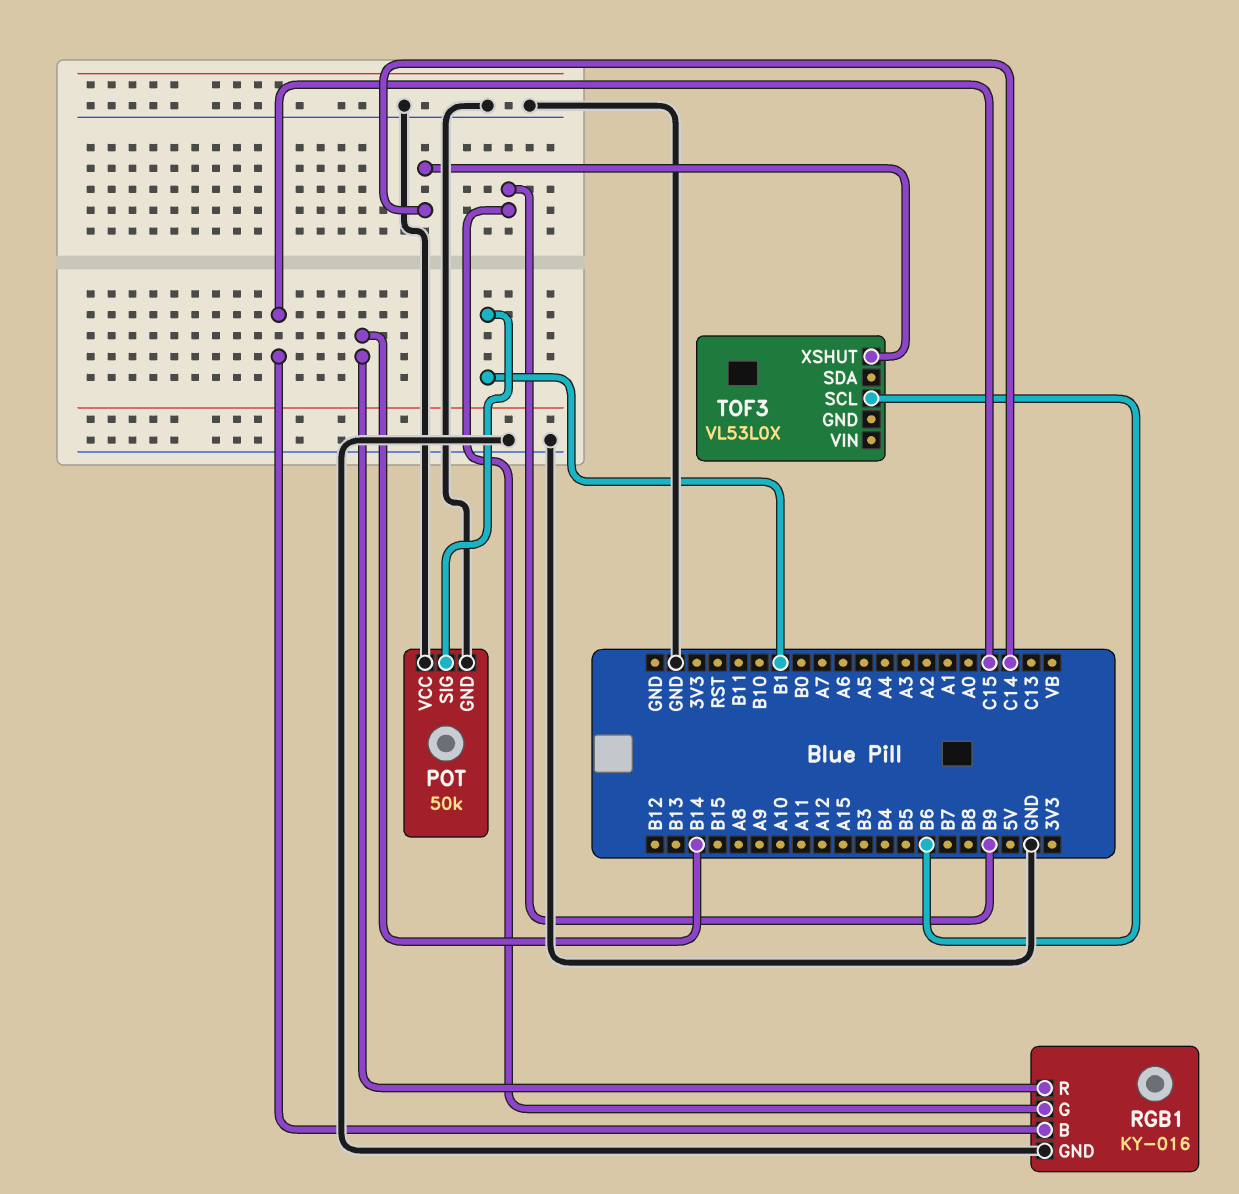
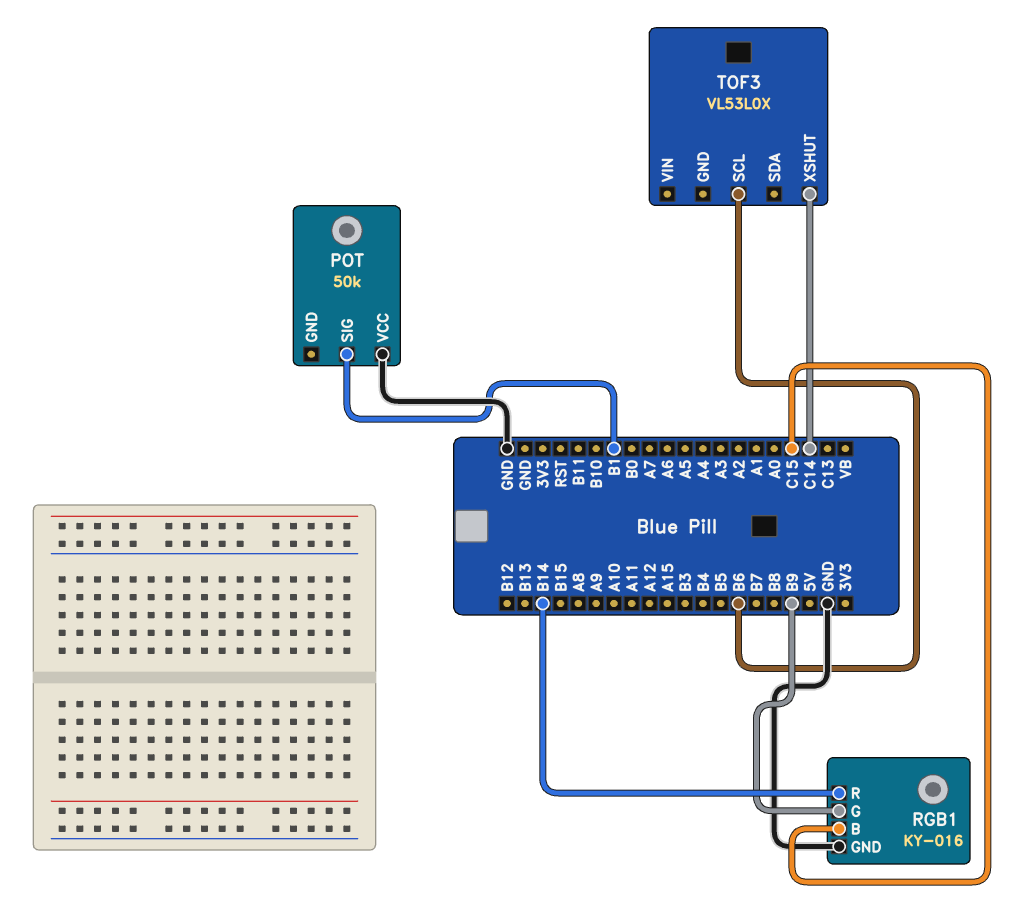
POT pin GND: GND -> none

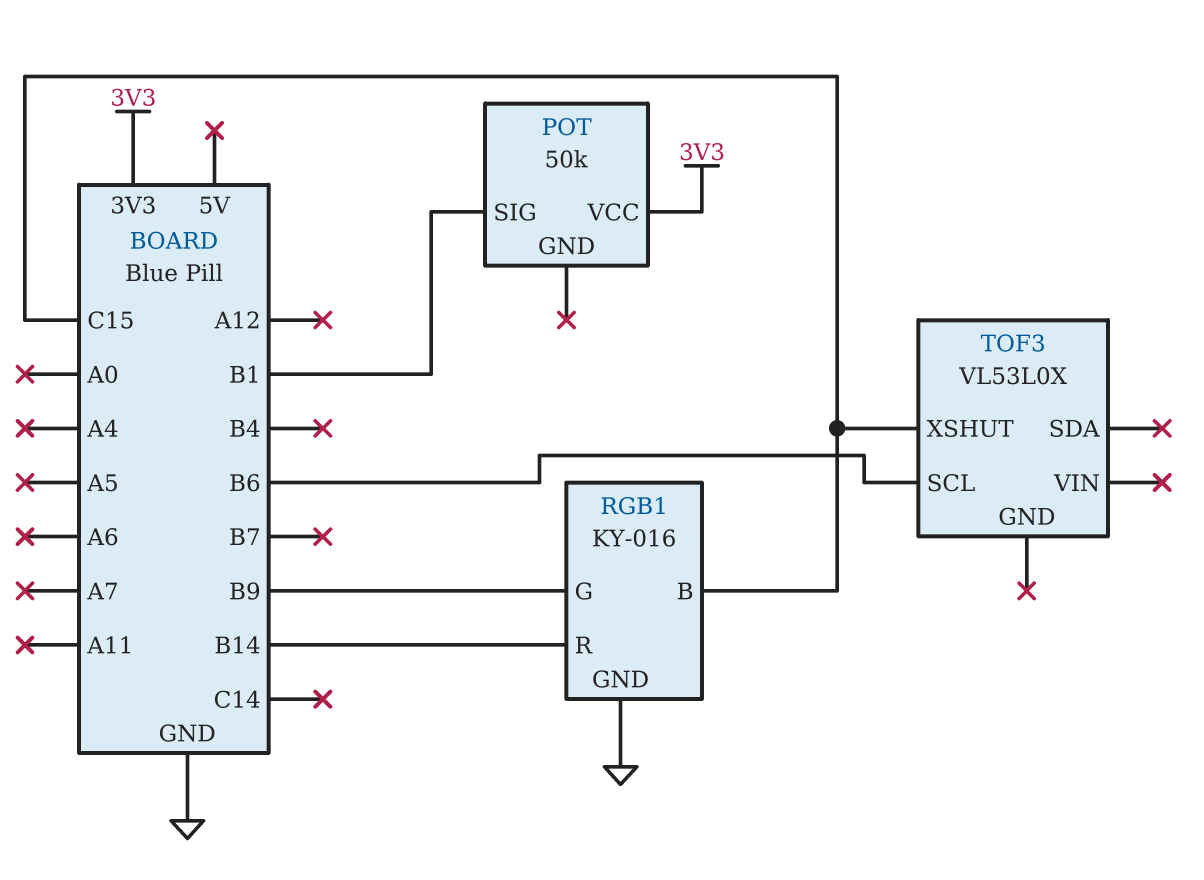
POT pin VCC: GND -> 3V3
TOF3 pin XSHUT: C14 -> C15

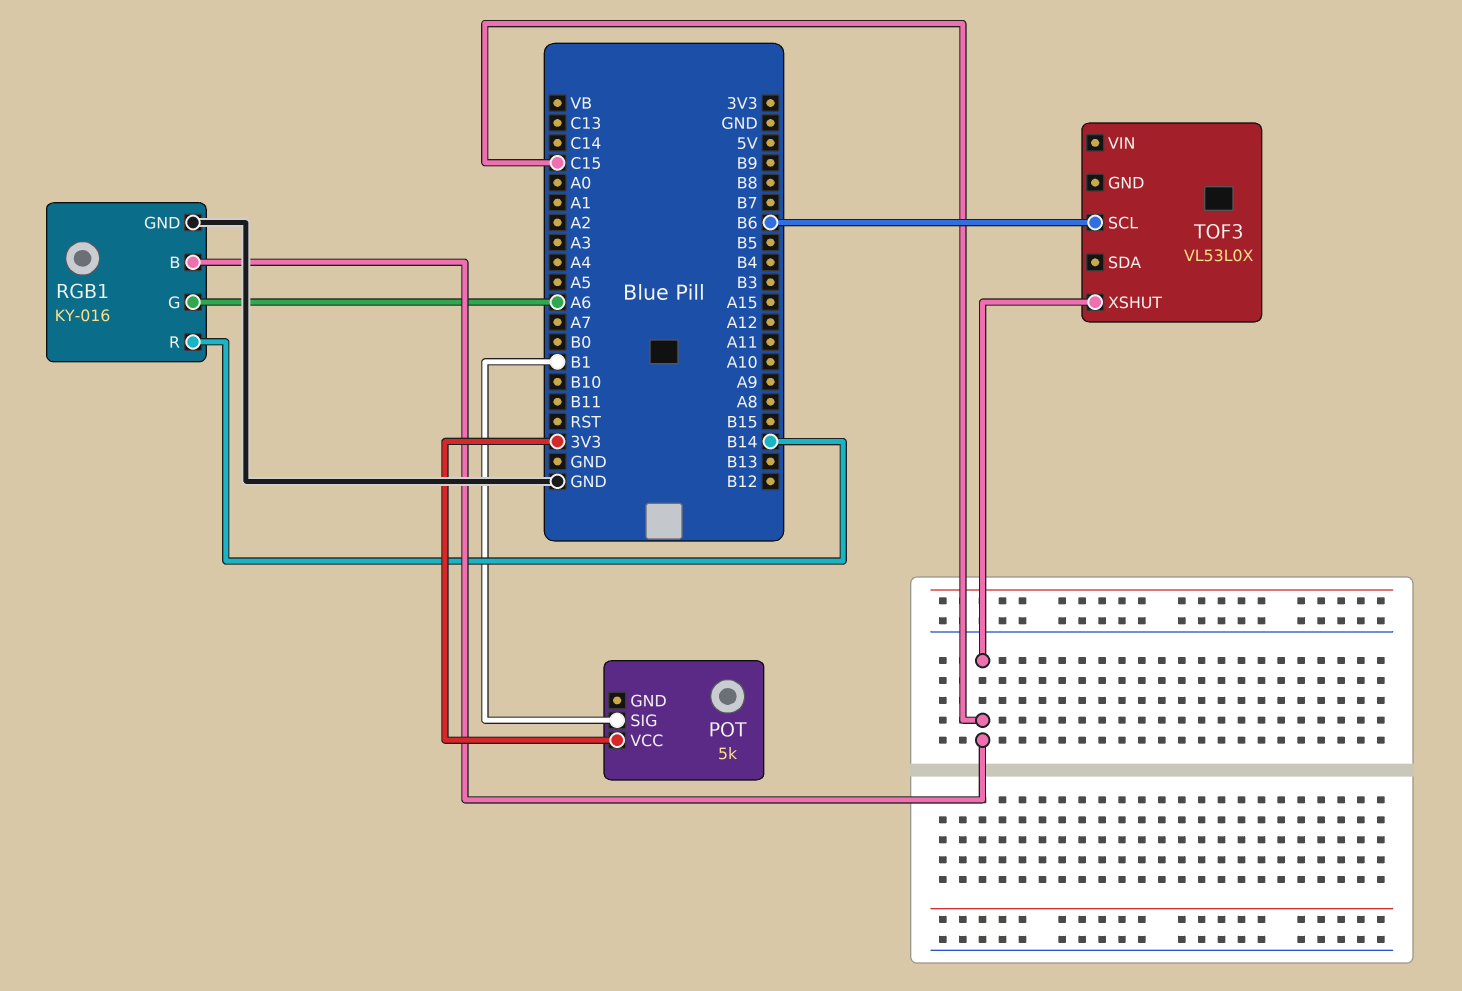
POT: 50k -> 5k
RGB1 pin G: B9 -> A6

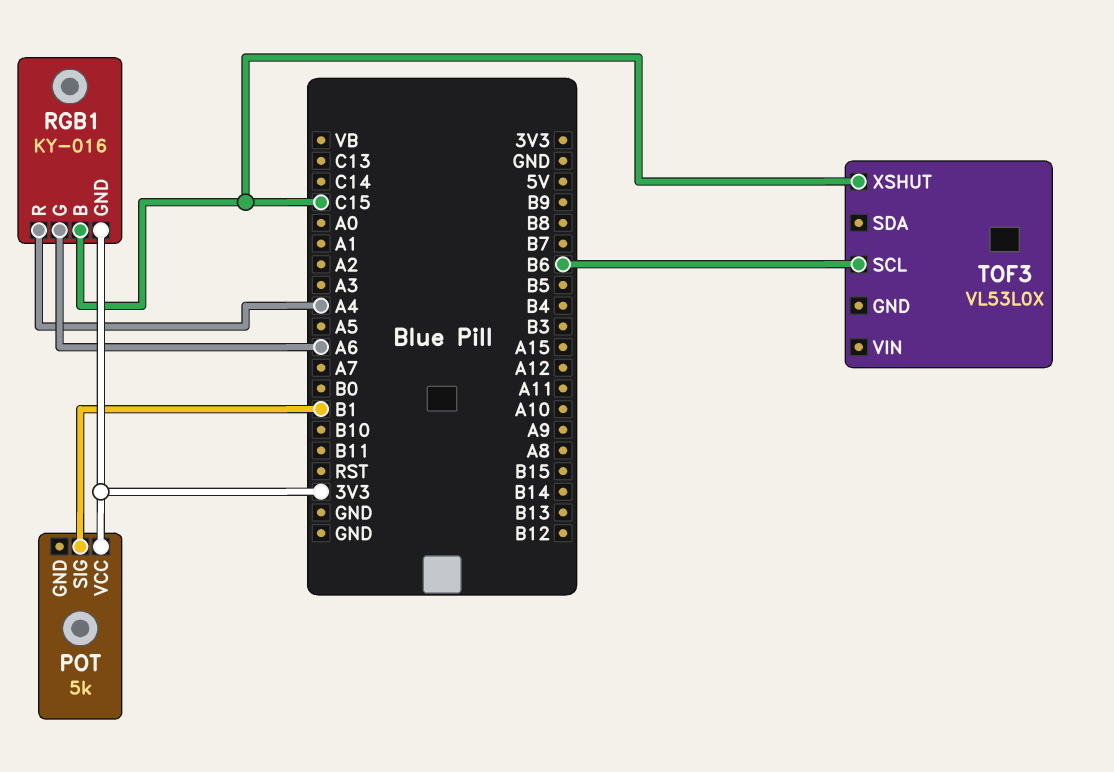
RGB1 pin GND: GND -> 3V3
RGB1 pin R: B14 -> A4

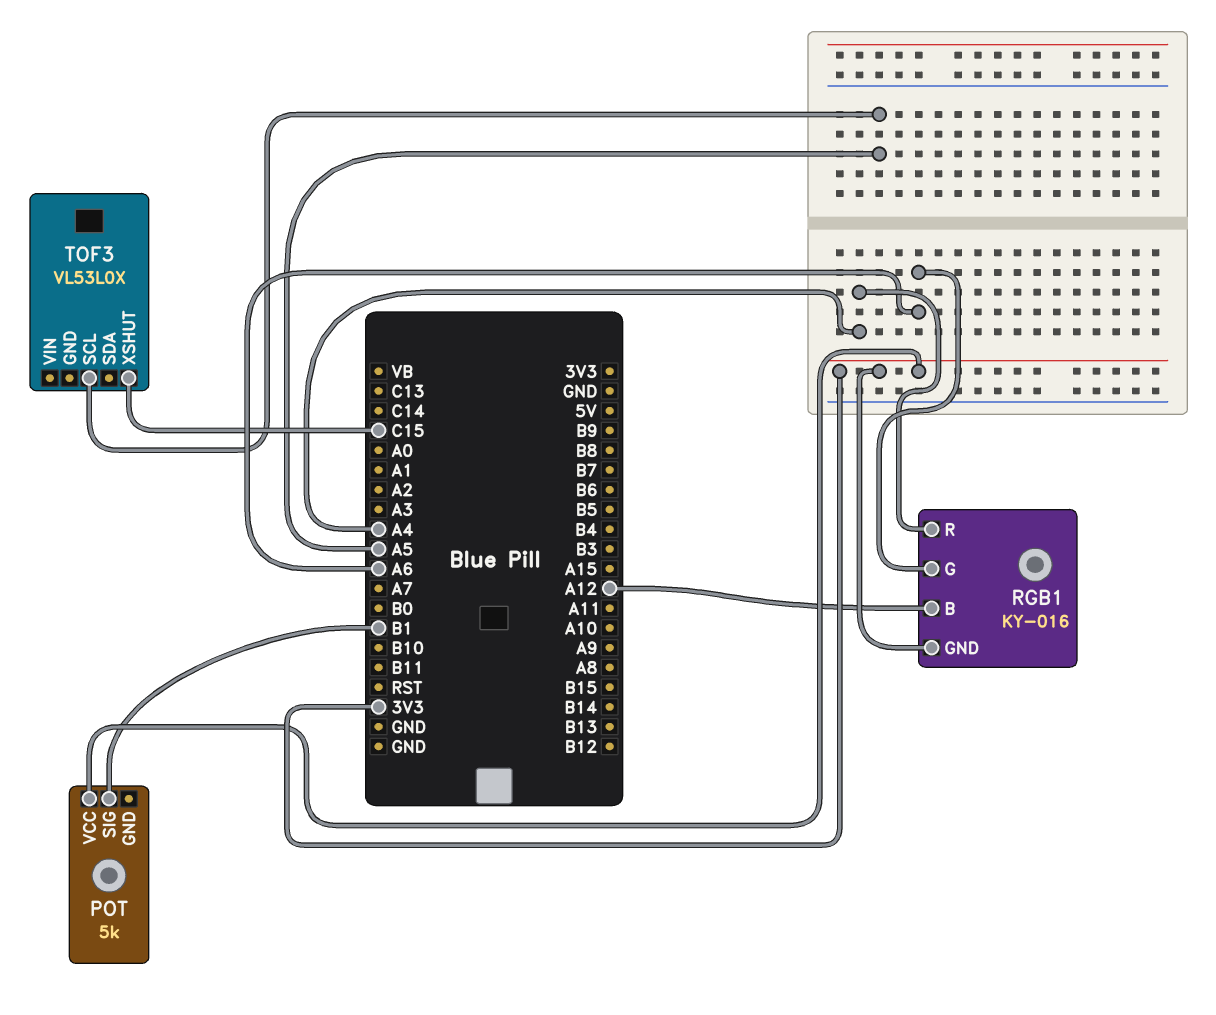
RGB1 pin B: C15 -> A12
TOF3 pin SCL: B6 -> A5

